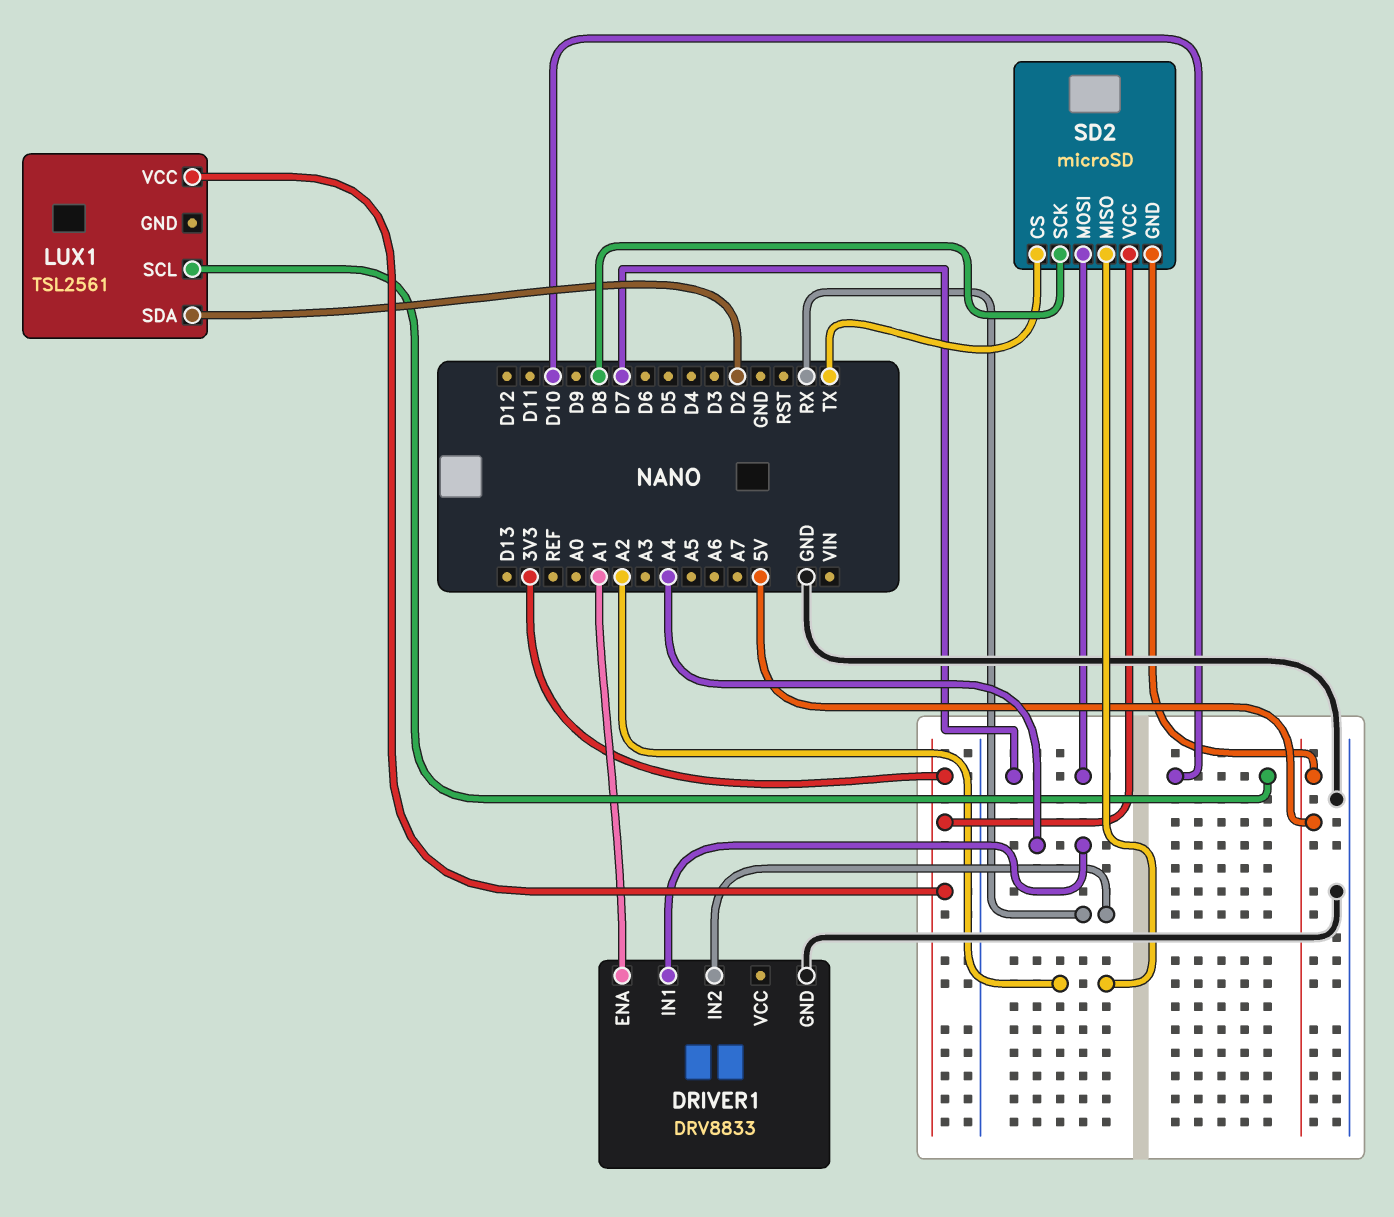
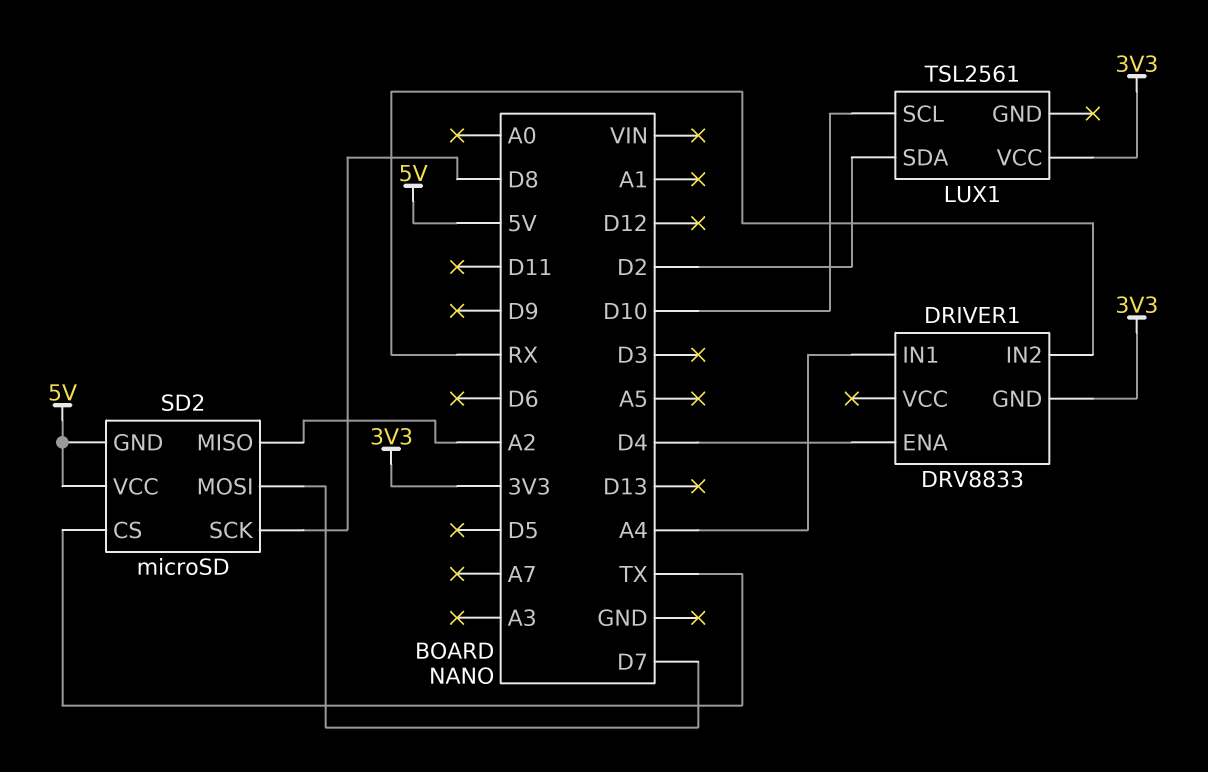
DRIVER1 pin ENA: A1 -> D4
DRIVER1 pin GND: GND -> 3V3
SD2 pin VCC: 3V3 -> 5V

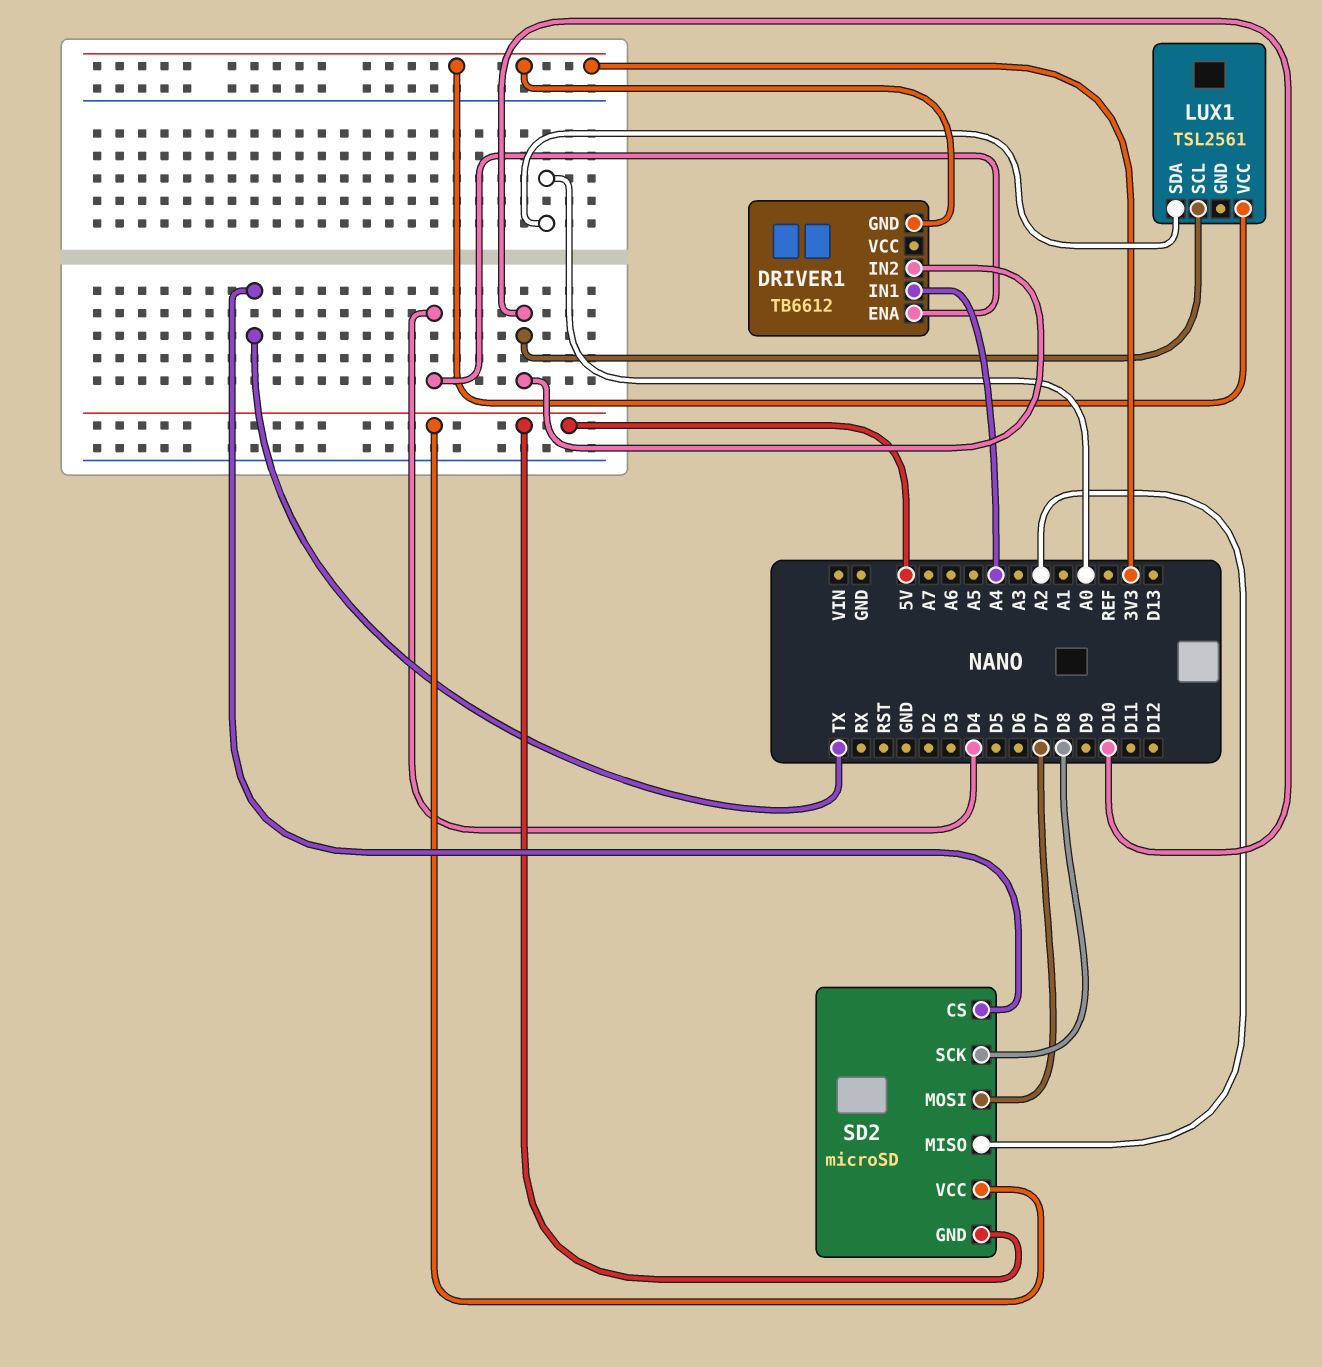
DRIVER1: DRV8833 -> TB6612
DRIVER1 pin IN2: RX -> D10
LUX1 pin SDA: D2 -> A0

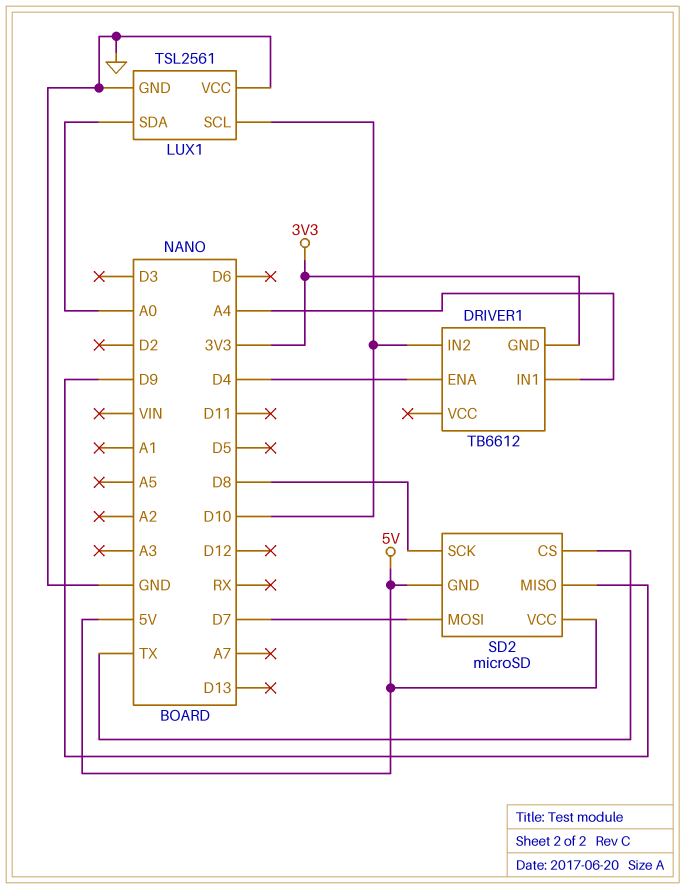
LUX1 pin GND: none -> GND
LUX1 pin VCC: 3V3 -> GND
SD2 pin MISO: A2 -> D9

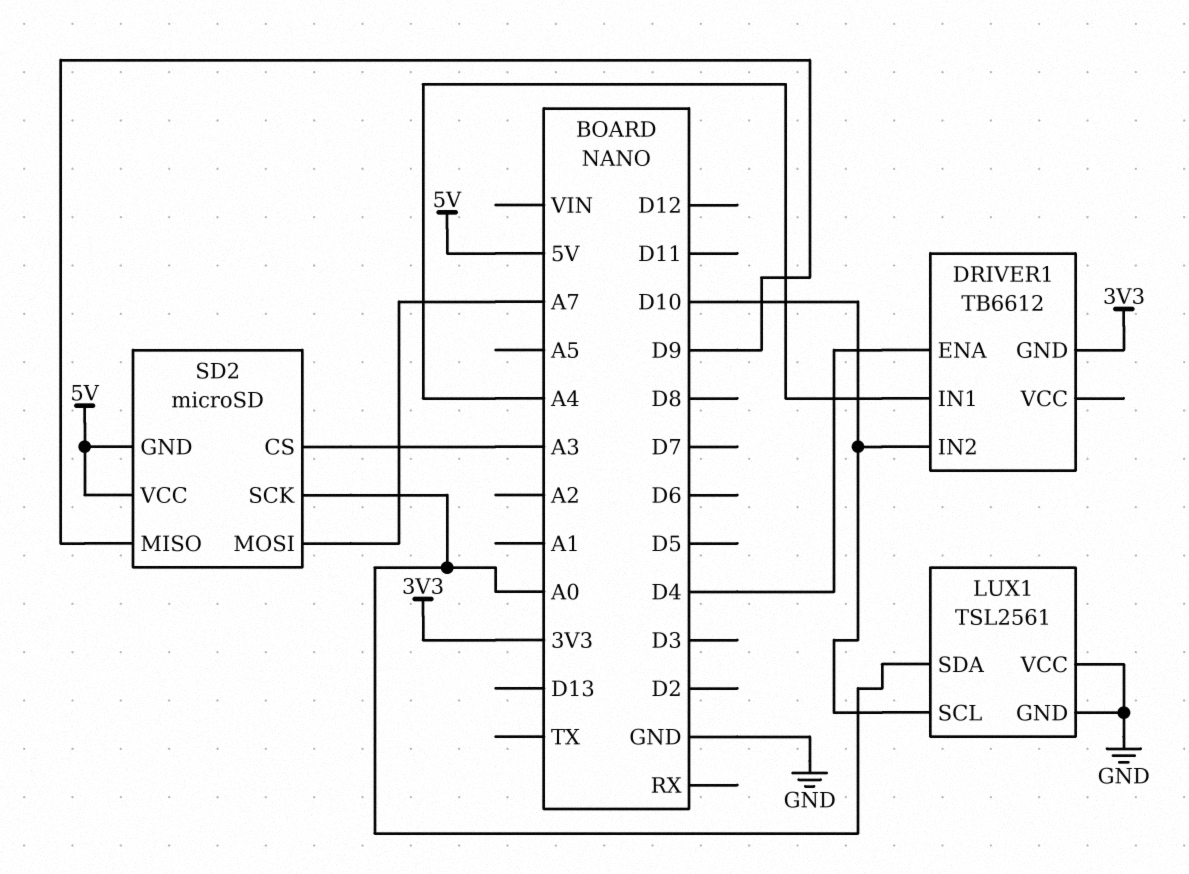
SD2 pin CS: TX -> A3
SD2 pin MOSI: D7 -> A7
SD2 pin SCK: D8 -> A0

